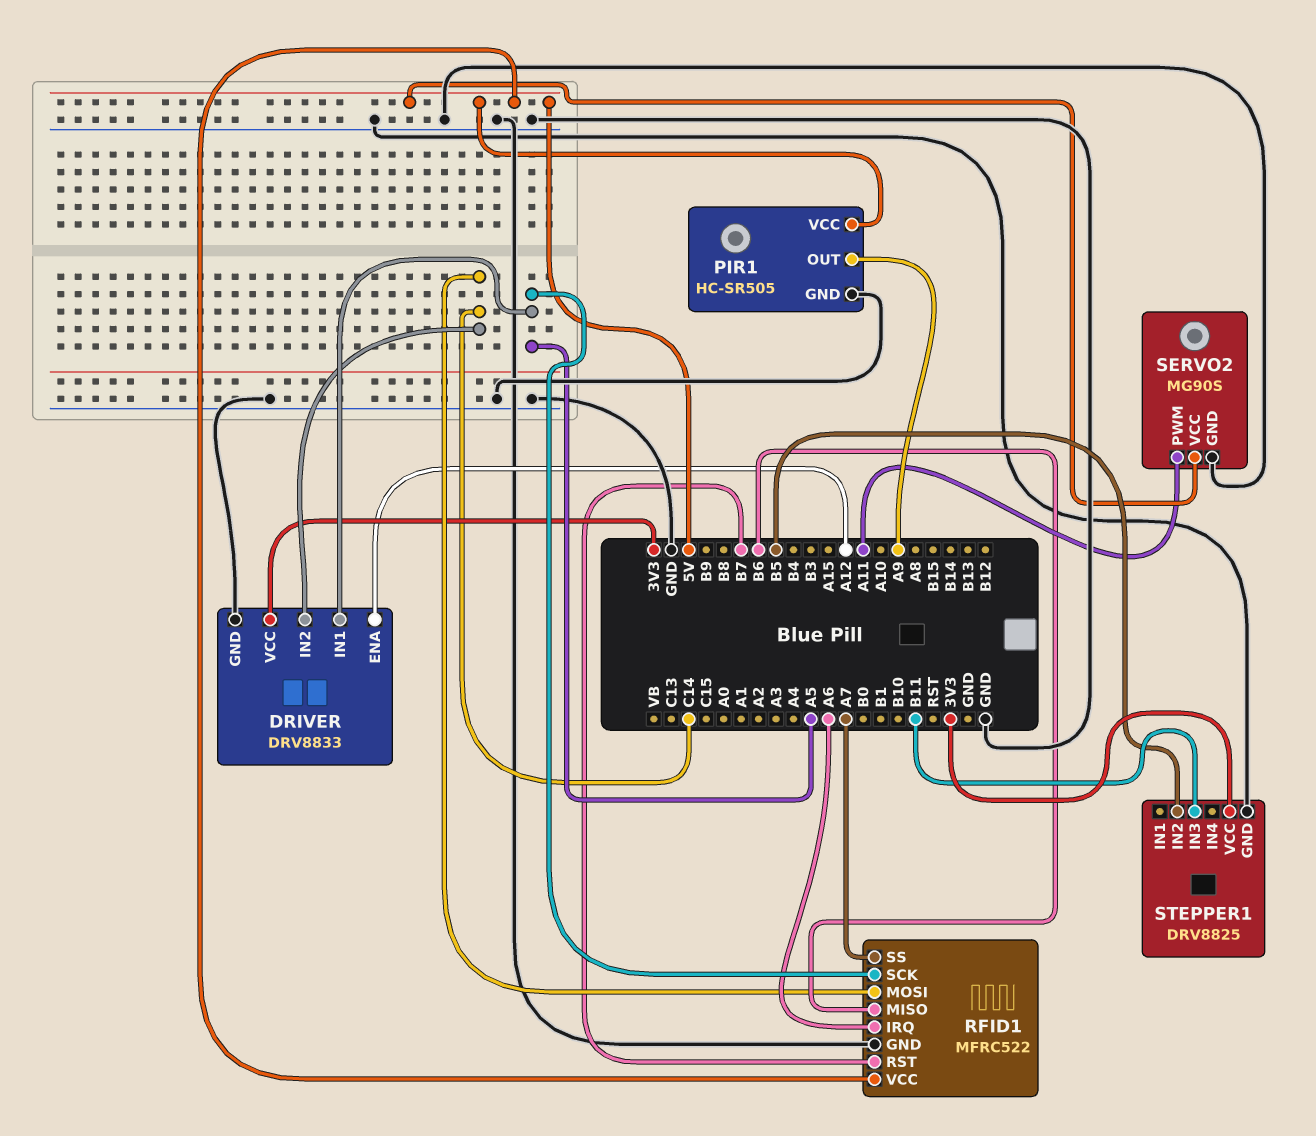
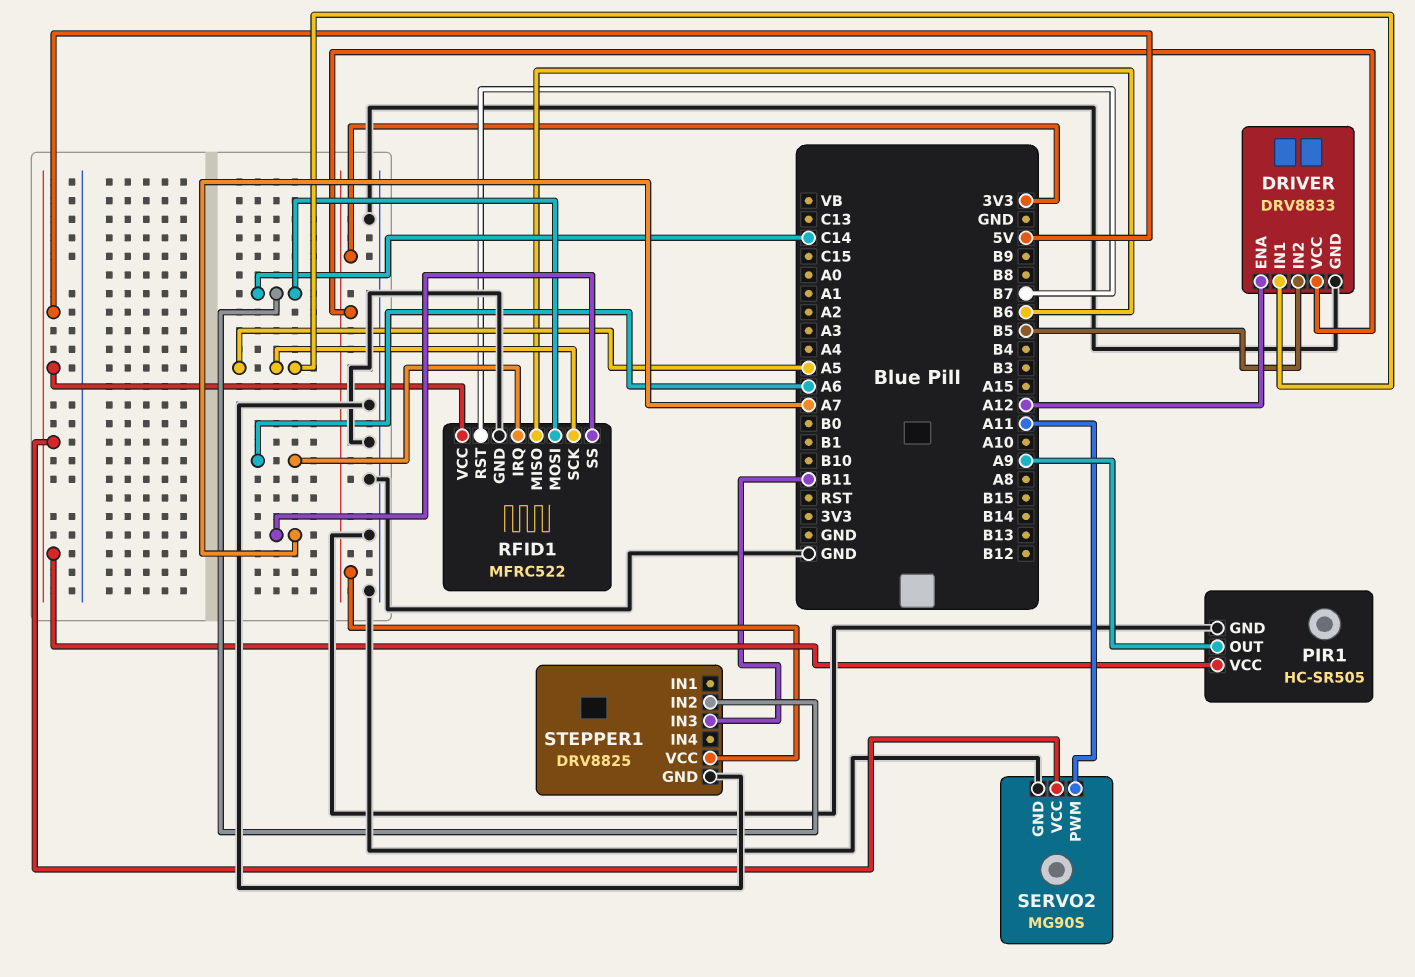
DRIVER pin IN2: C14 -> B5
STEPPER1 pin IN2: B5 -> C14

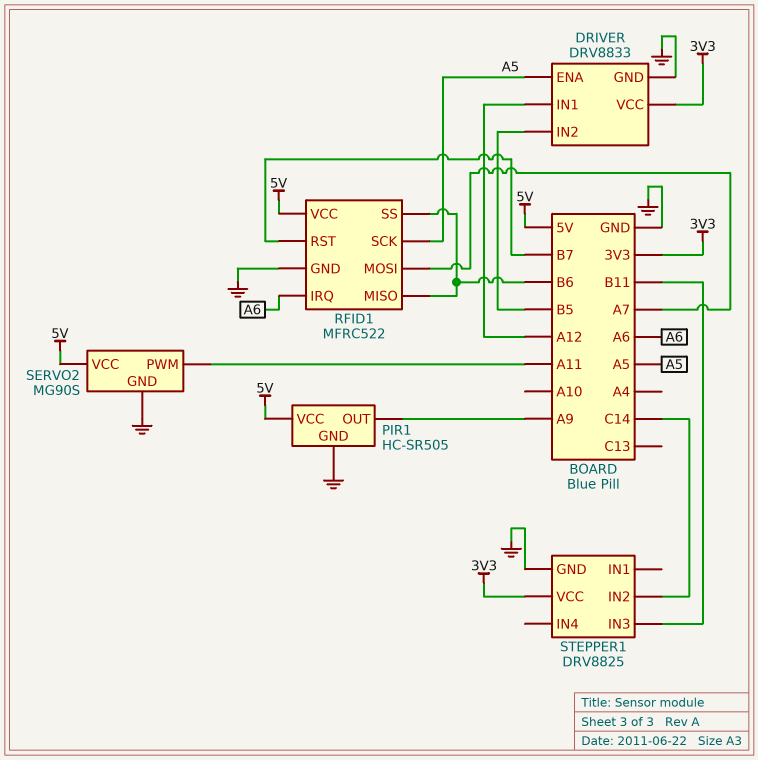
DRIVER pin ENA: A12 -> A5
DRIVER pin IN1: A5 -> A12
RFID1 pin MOSI: C14 -> A7
RFID1 pin SS: A7 -> B6

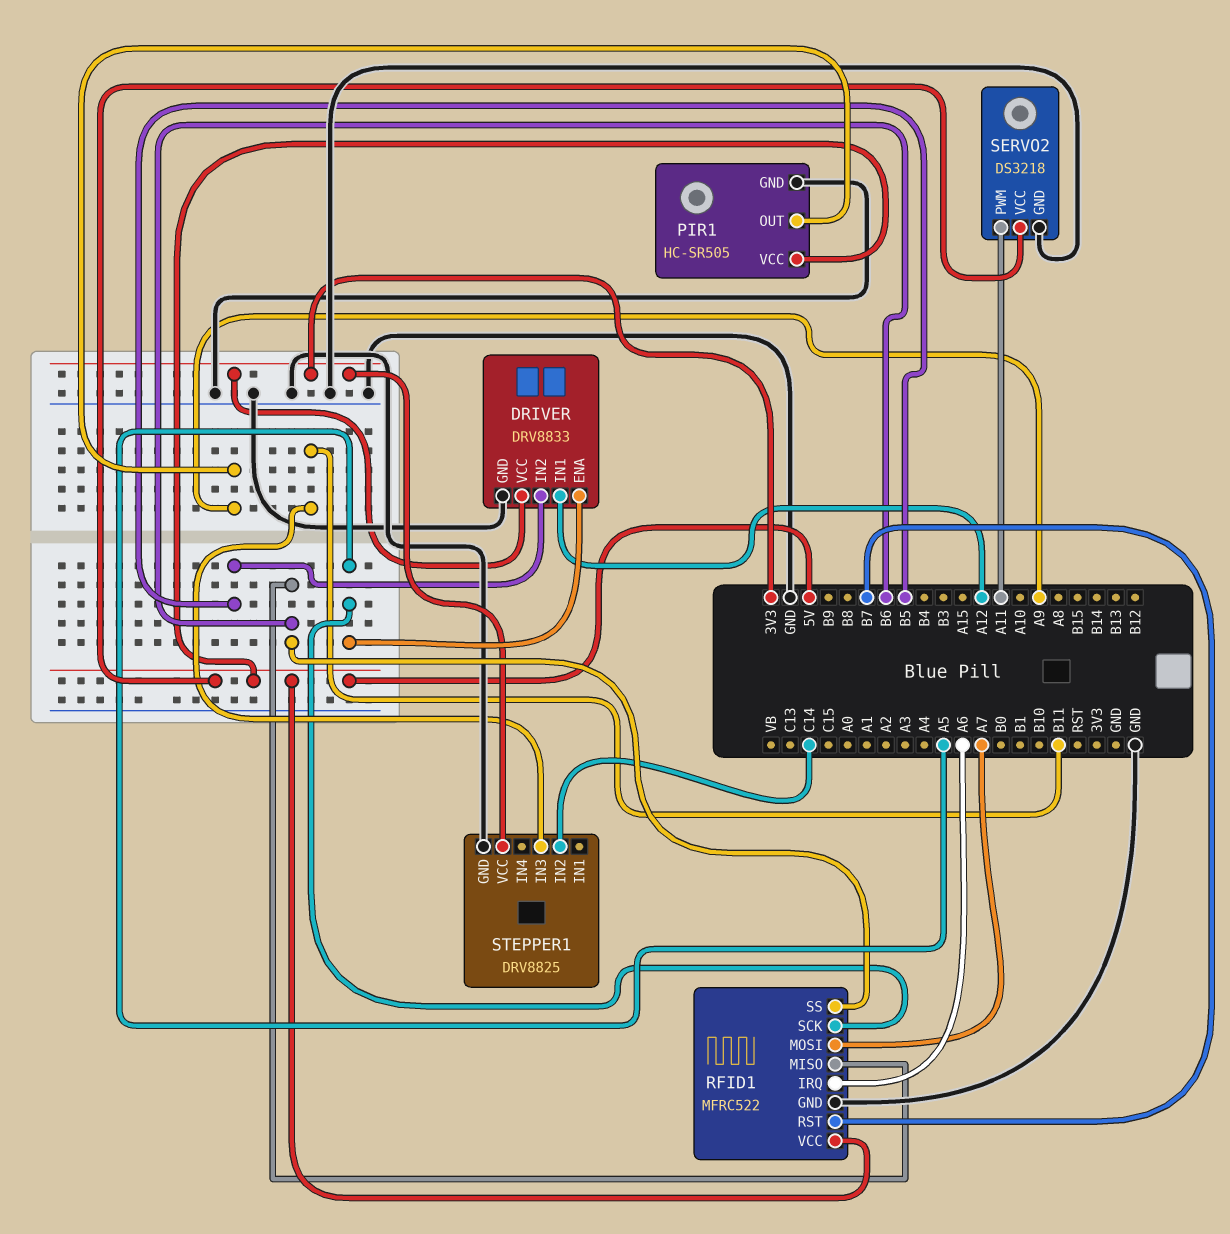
SERVO2: MG90S -> DS3218

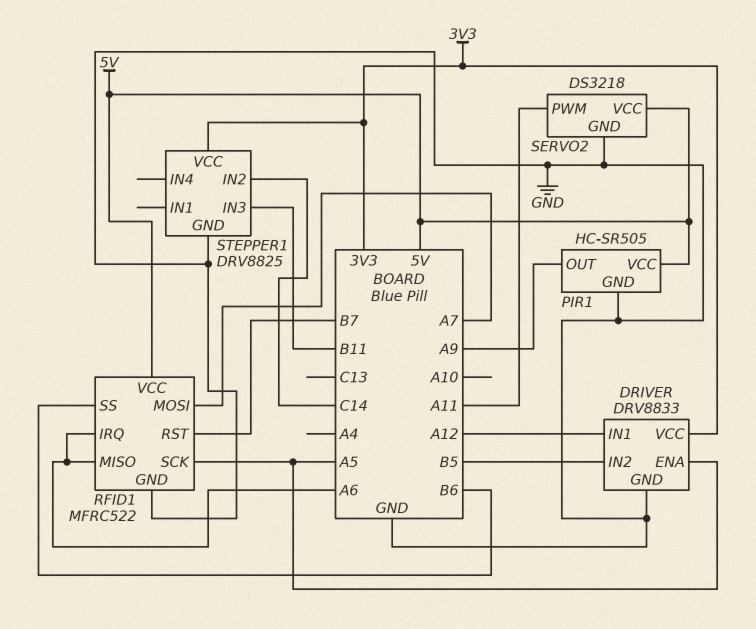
RFID1 pin MISO: B6 -> A6

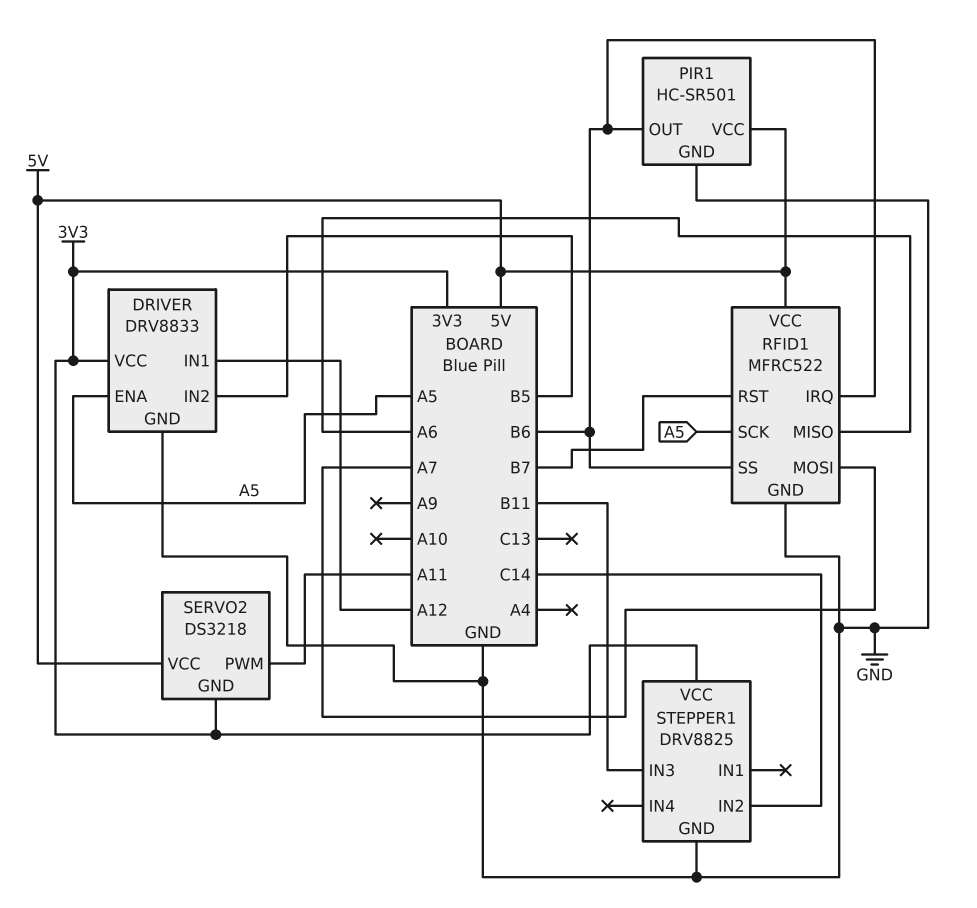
PIR1: HC-SR505 -> HC-SR501
PIR1 pin OUT: A9 -> B6
RFID1 pin IRQ: A6 -> B6
SERVO2 pin GND: GND -> 3V3

